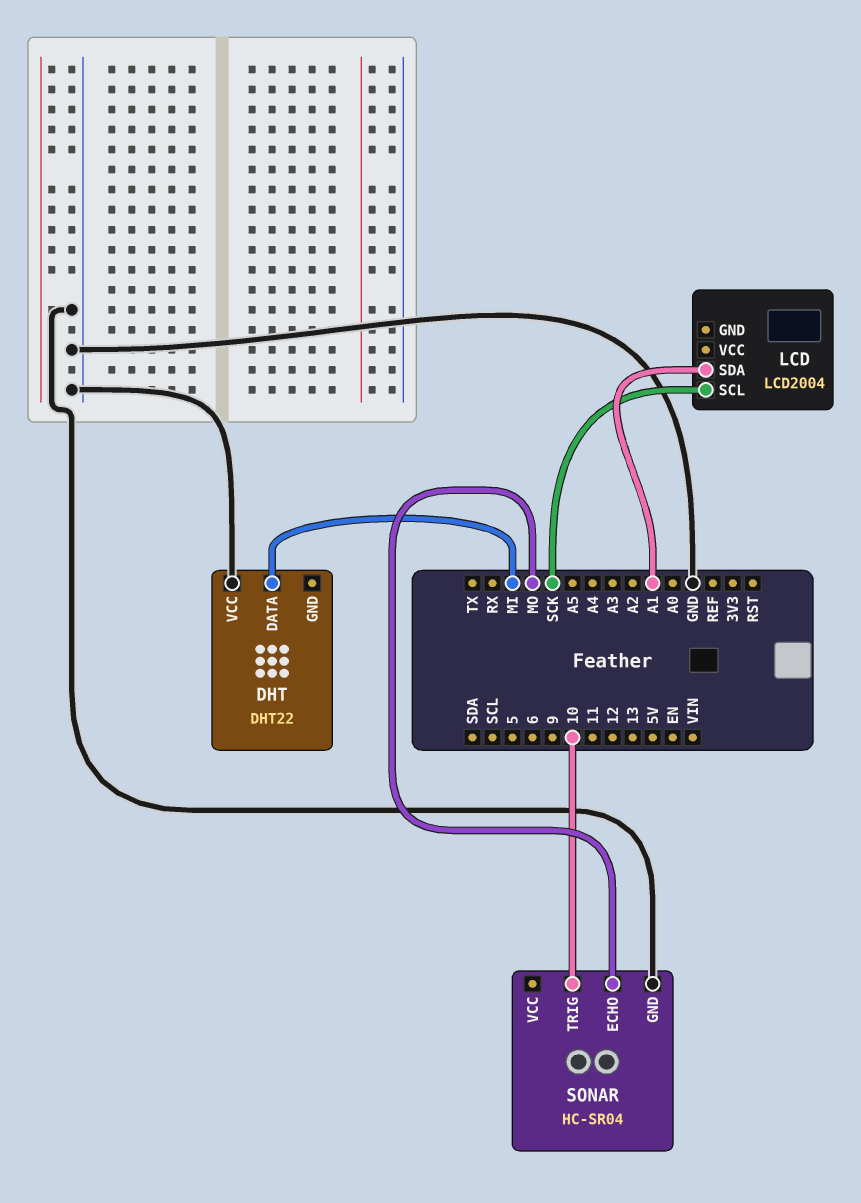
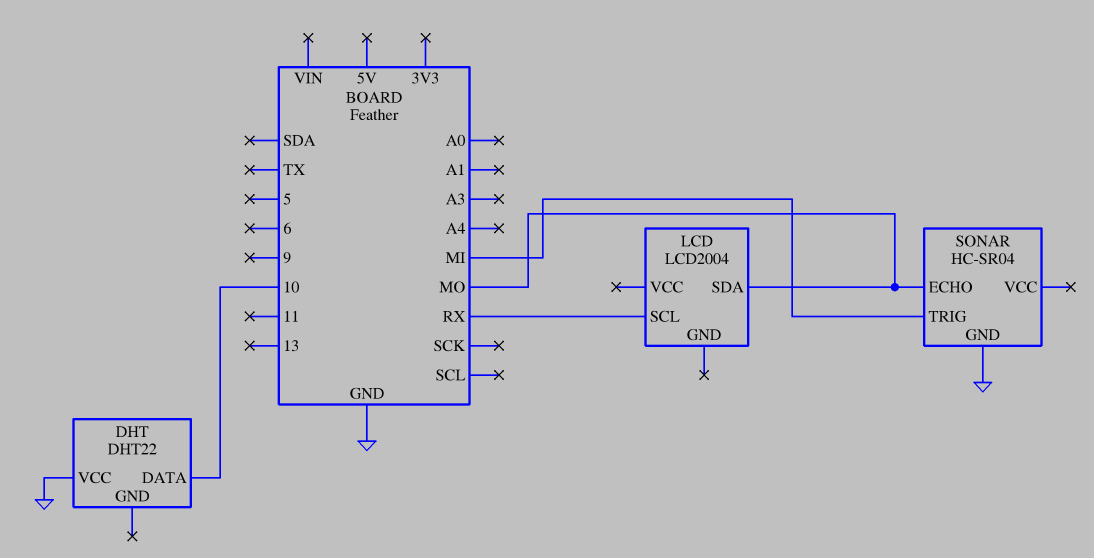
DHT pin DATA: MI -> 10
LCD pin SCL: SCK -> RX
LCD pin SDA: A1 -> MO
SONAR pin TRIG: 10 -> MI

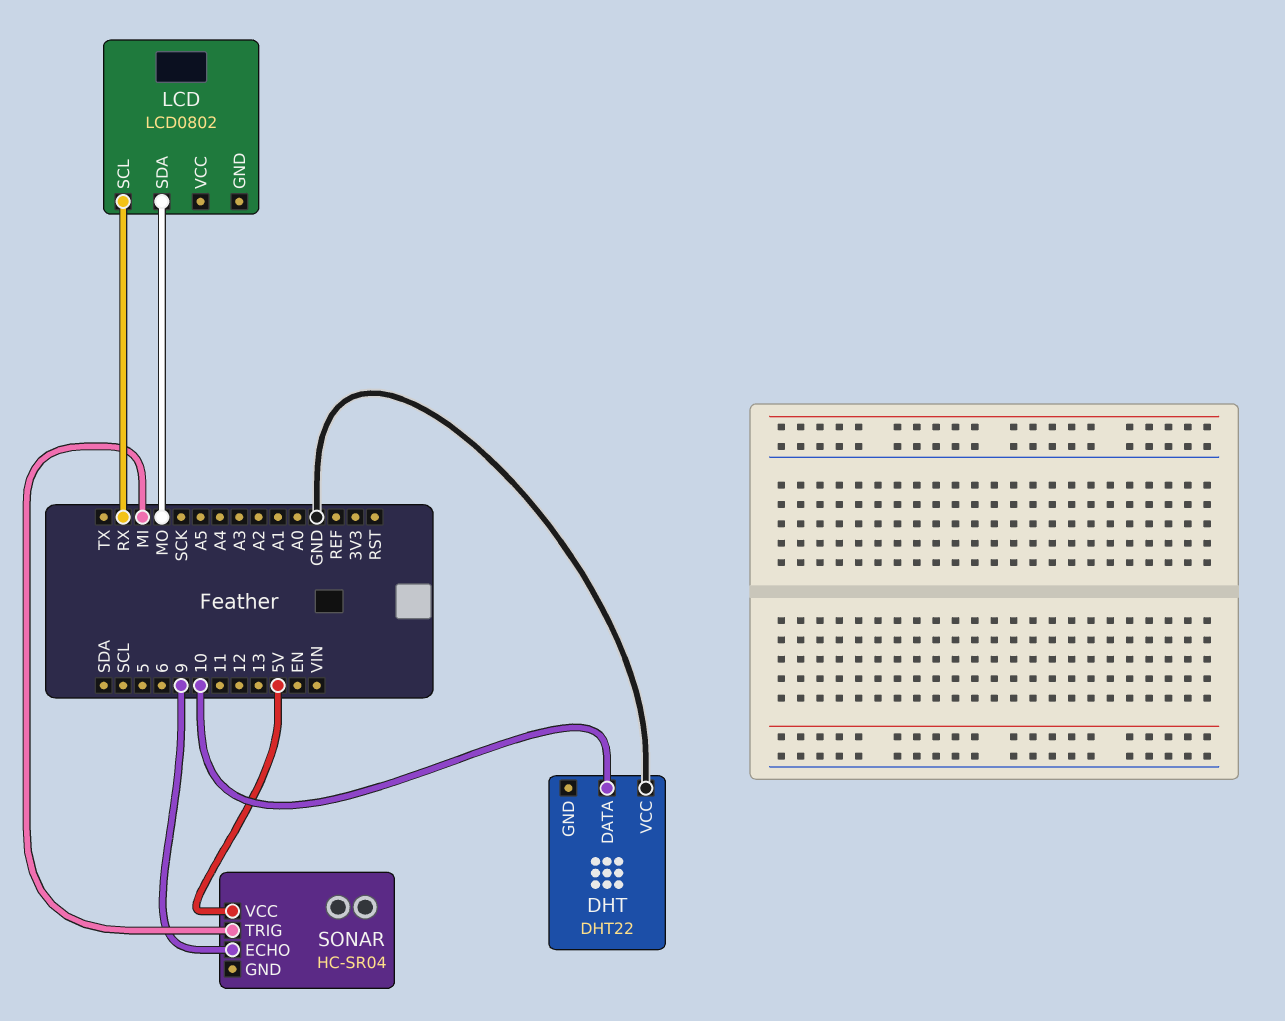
LCD: LCD2004 -> LCD0802
SONAR pin ECHO: MO -> 9
SONAR pin GND: GND -> none
SONAR pin VCC: none -> 5V

